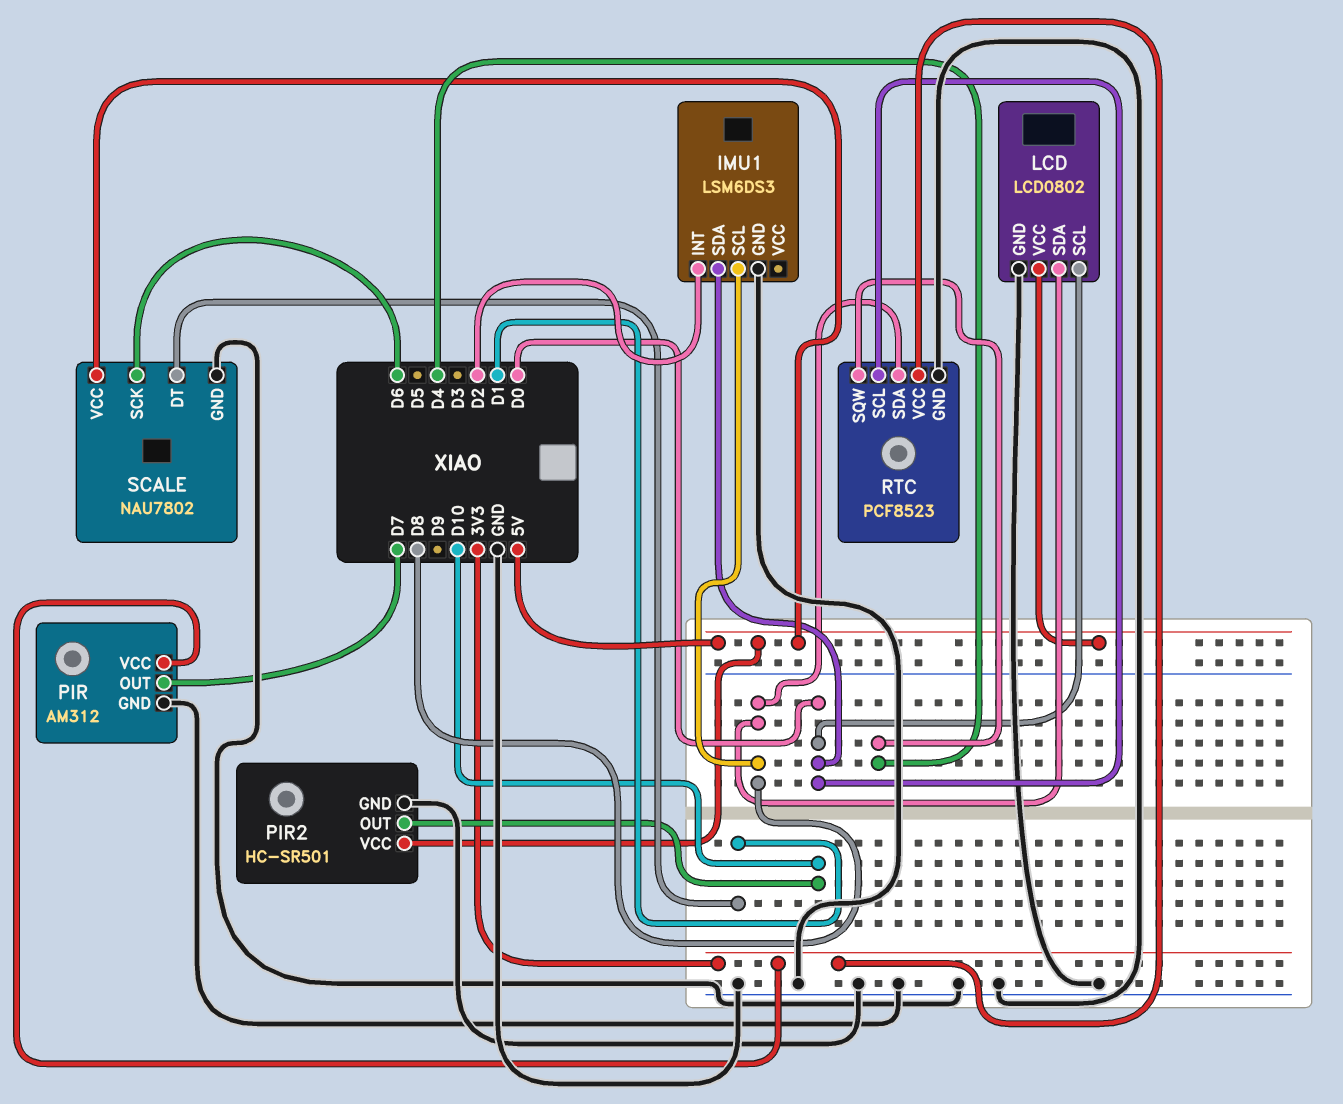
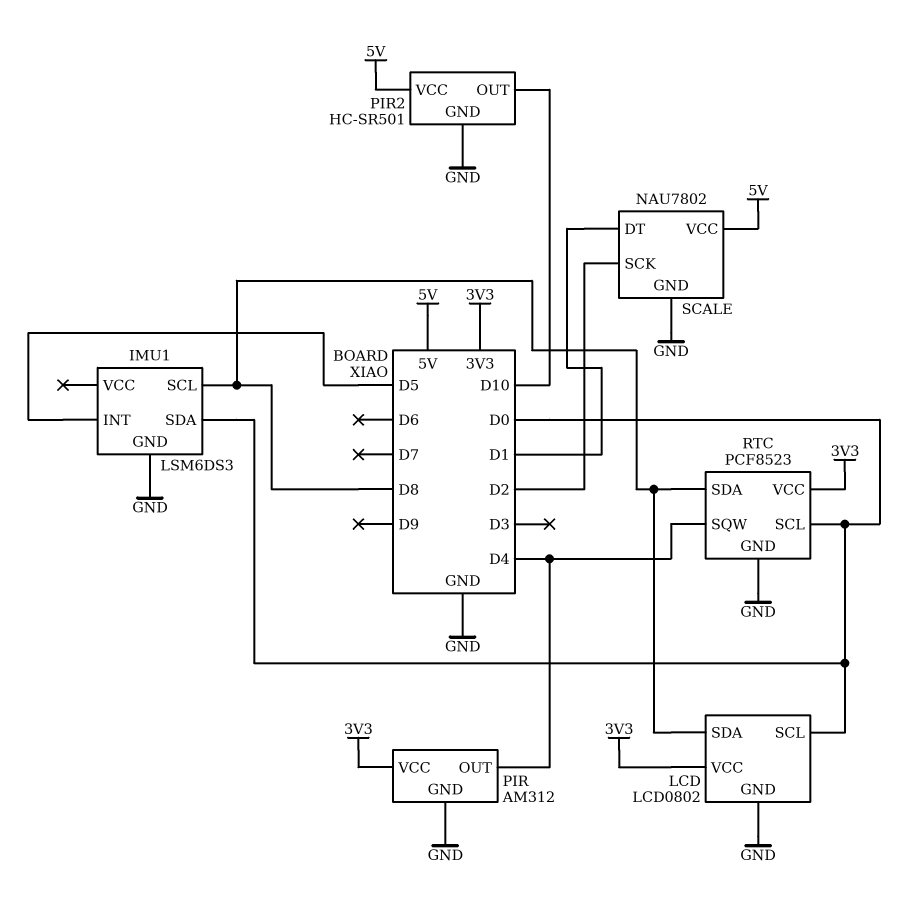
IMU1 pin INT: D2 -> D5
LCD pin VCC: 5V -> 3V3
PIR pin OUT: D7 -> D4
SCALE pin SCK: D6 -> D2

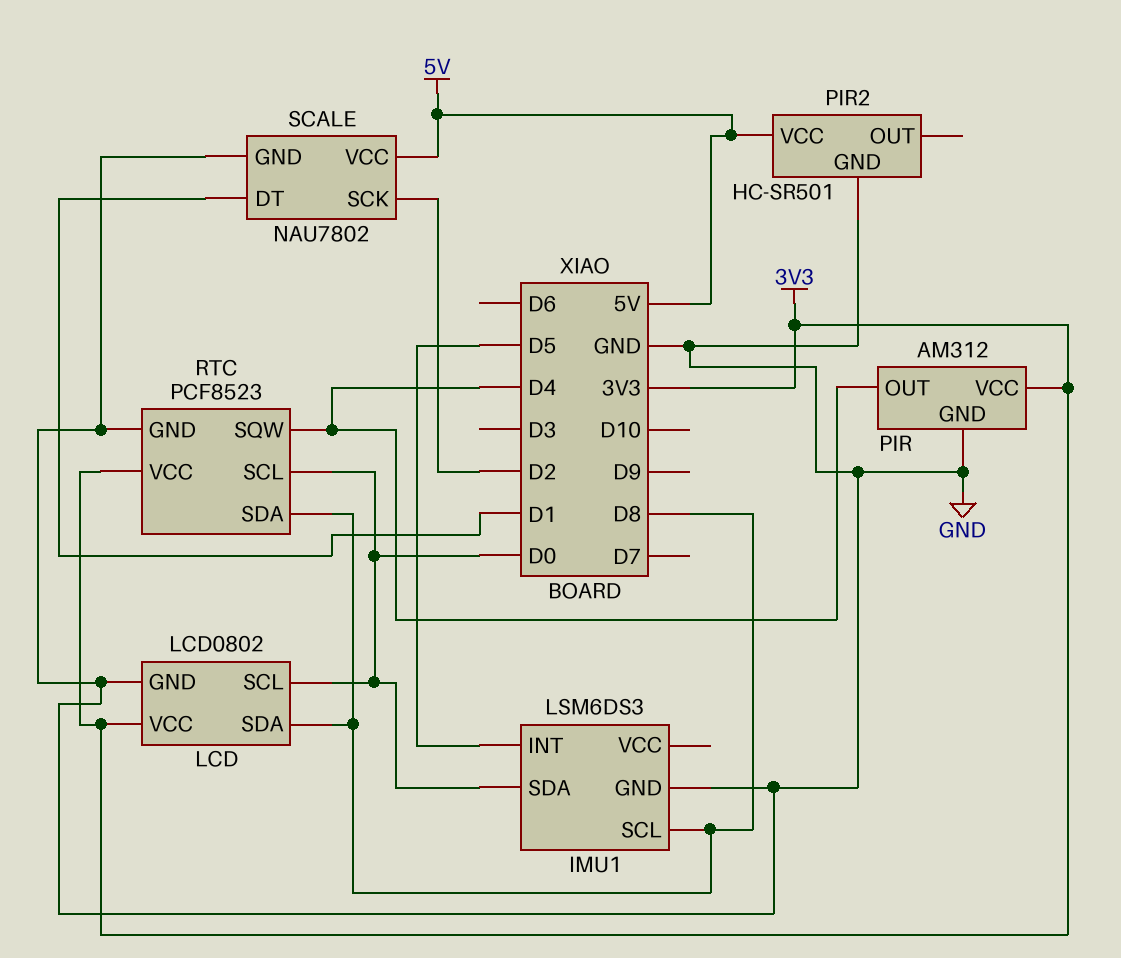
PIR2 pin OUT: D10 -> none

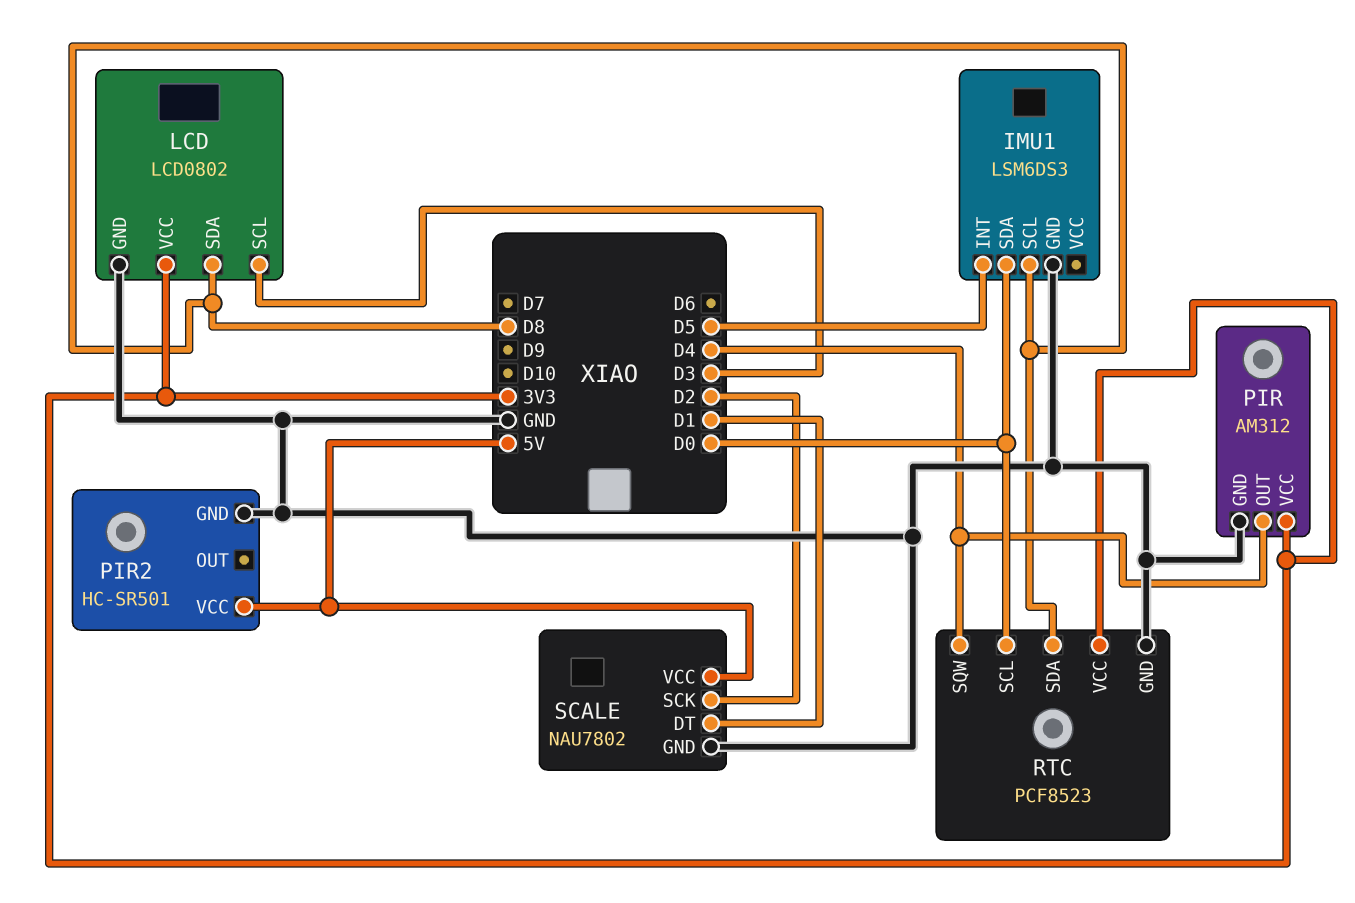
LCD pin SCL: D0 -> D3

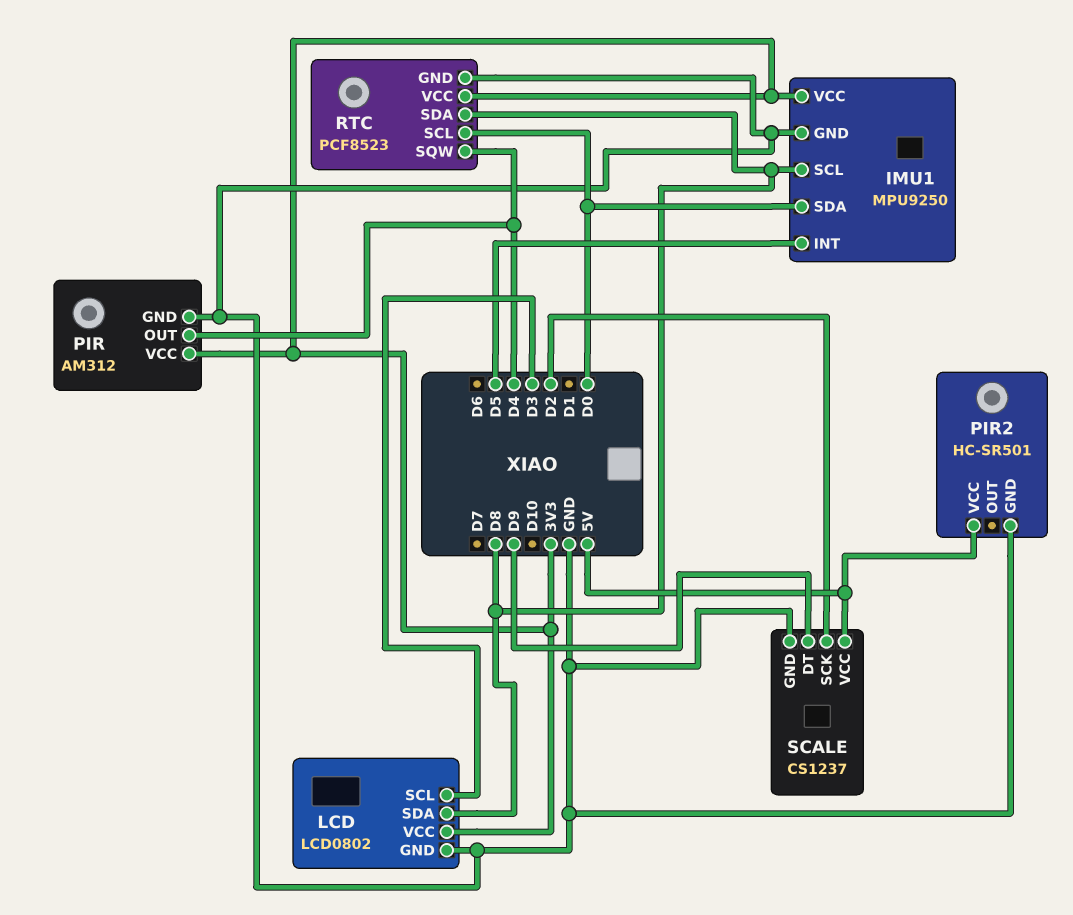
IMU1: LSM6DS3 -> MPU9250
IMU1 pin VCC: none -> 3V3
SCALE: NAU7802 -> CS1237
SCALE pin DT: D1 -> D9

